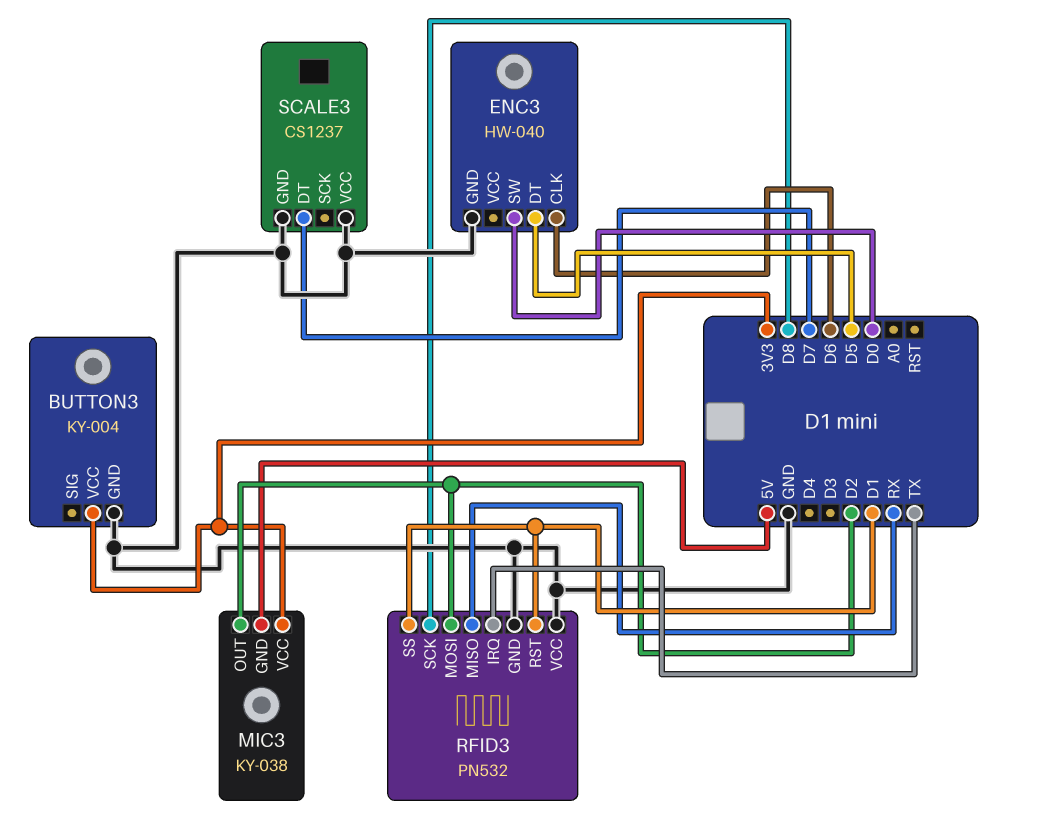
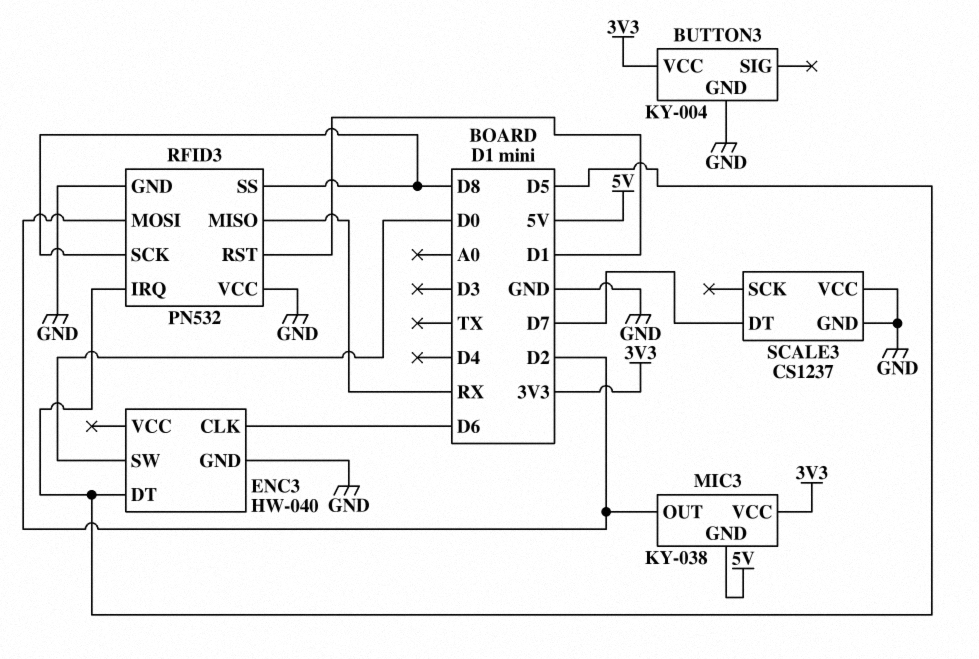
RFID3 pin IRQ: TX -> D5
RFID3 pin SS: D1 -> D8

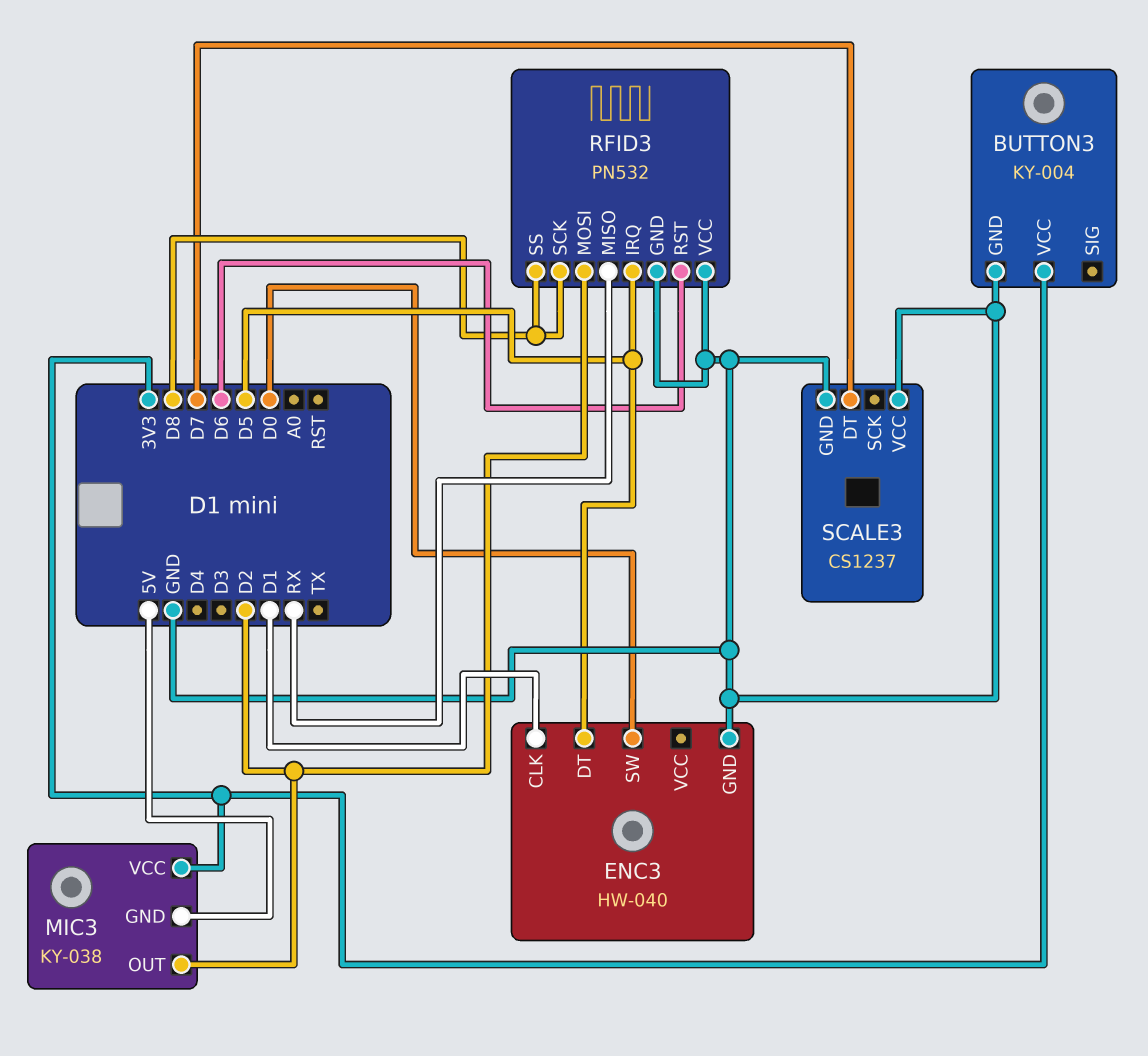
ENC3 pin CLK: D6 -> D1
RFID3 pin RST: D1 -> D6

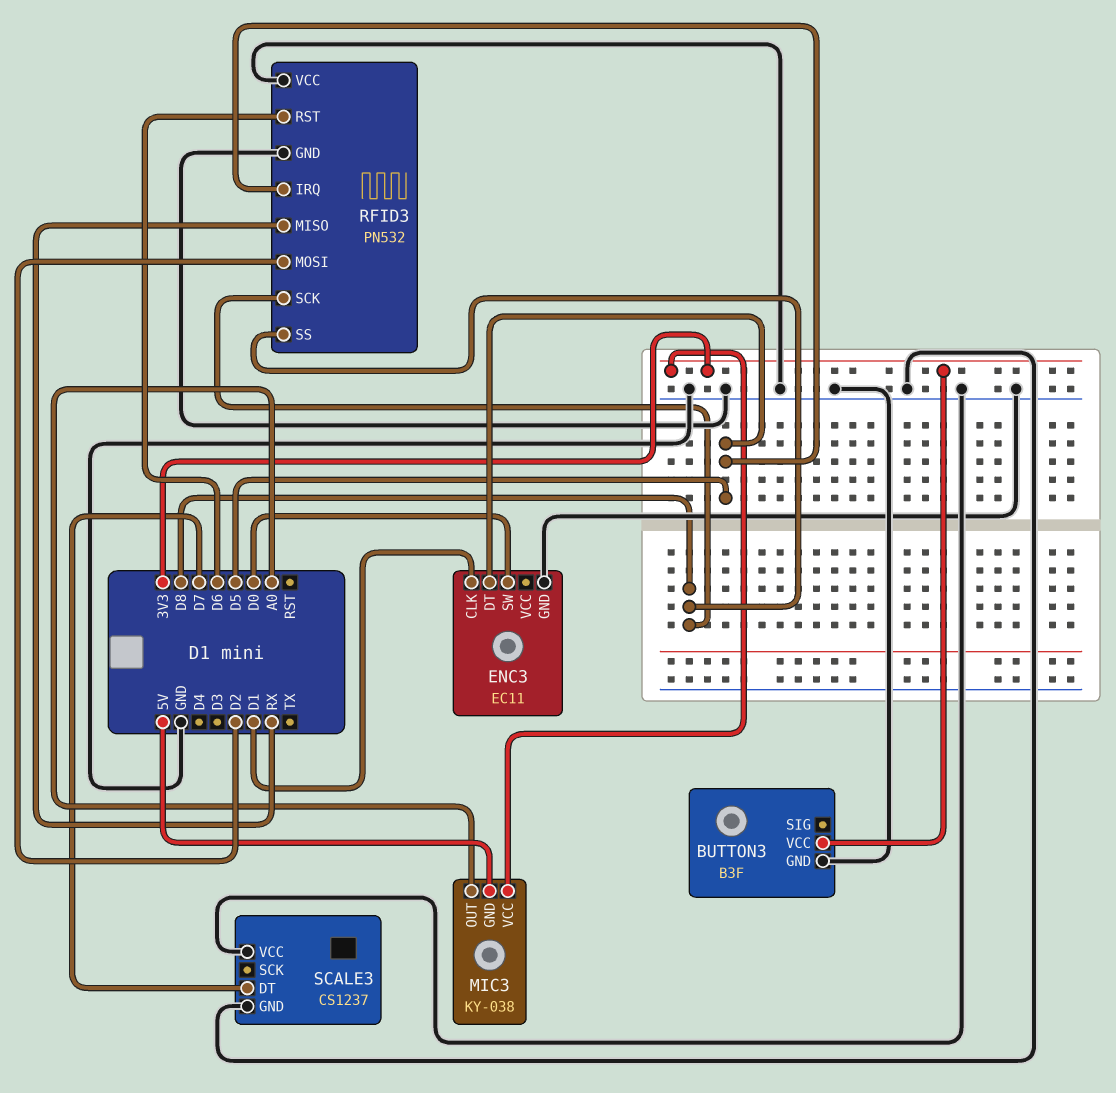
BUTTON3: KY-004 -> B3F
ENC3: HW-040 -> EC11
MIC3 pin OUT: D2 -> A0

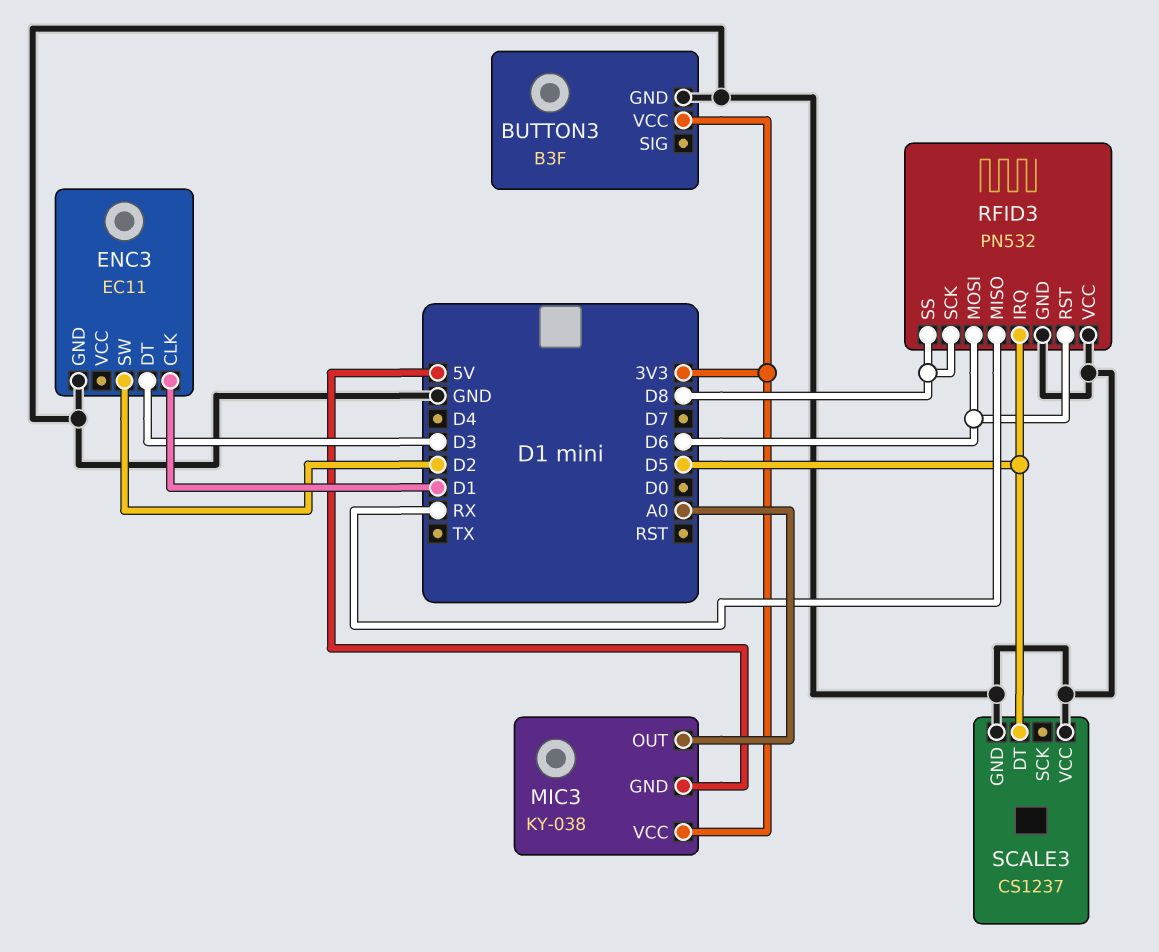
ENC3 pin DT: D5 -> D3
ENC3 pin SW: D0 -> D2
RFID3 pin MOSI: D2 -> D6
SCALE3 pin DT: D7 -> D5

